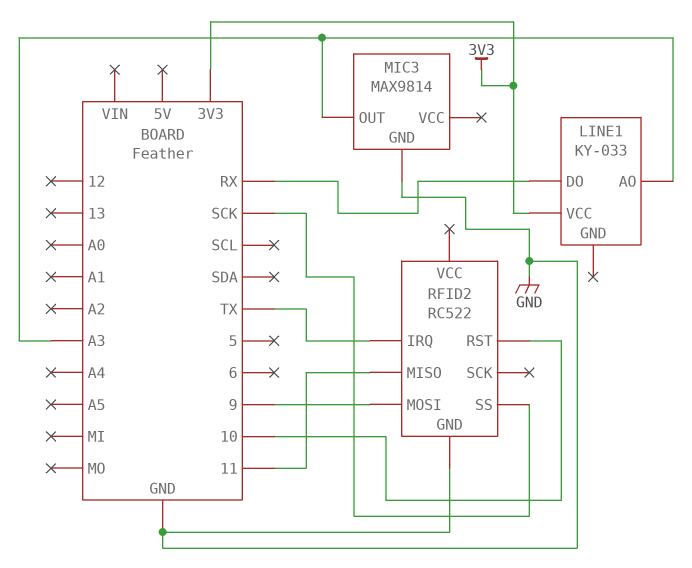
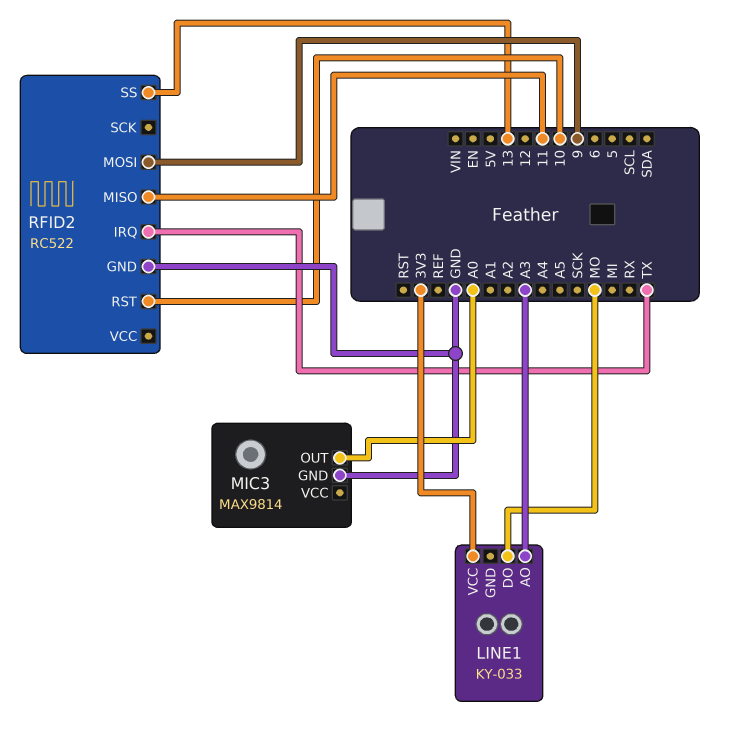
LINE1 pin DO: RX -> MO
MIC3 pin OUT: A3 -> A0
RFID2 pin SS: SCK -> 13

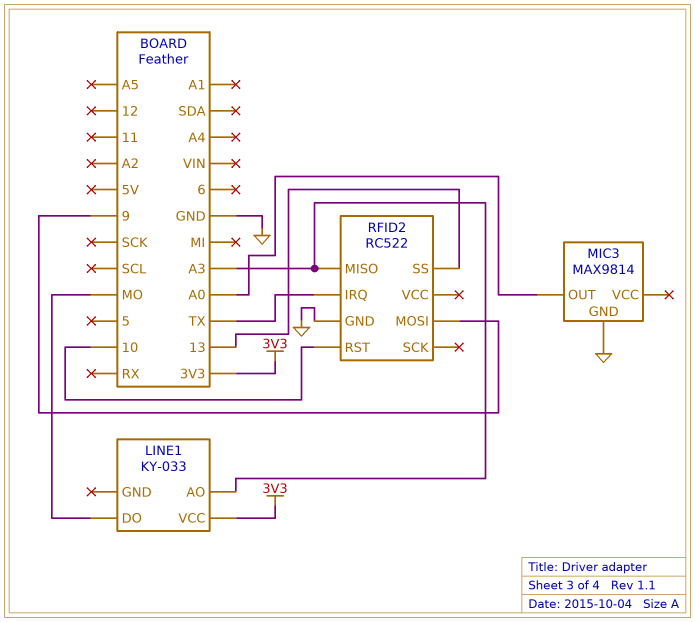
RFID2 pin MISO: 11 -> A3

